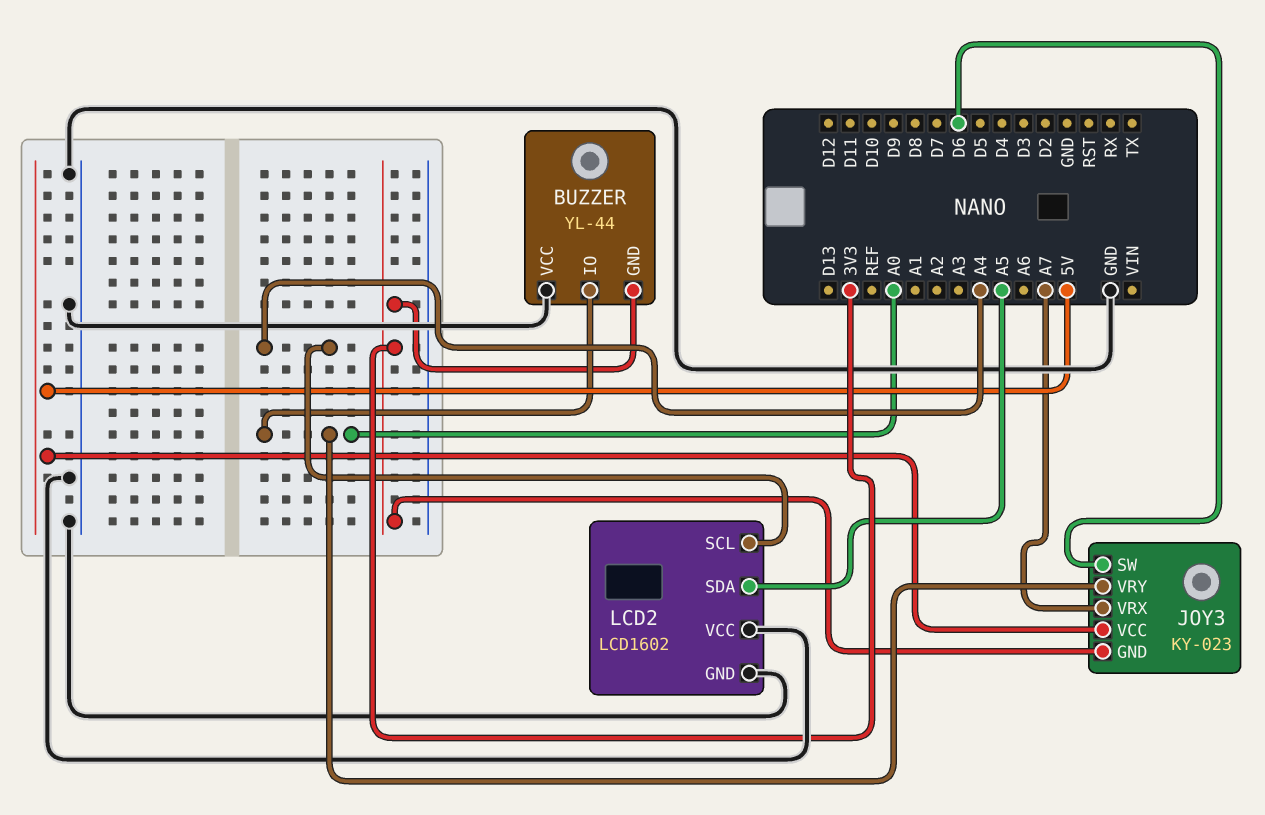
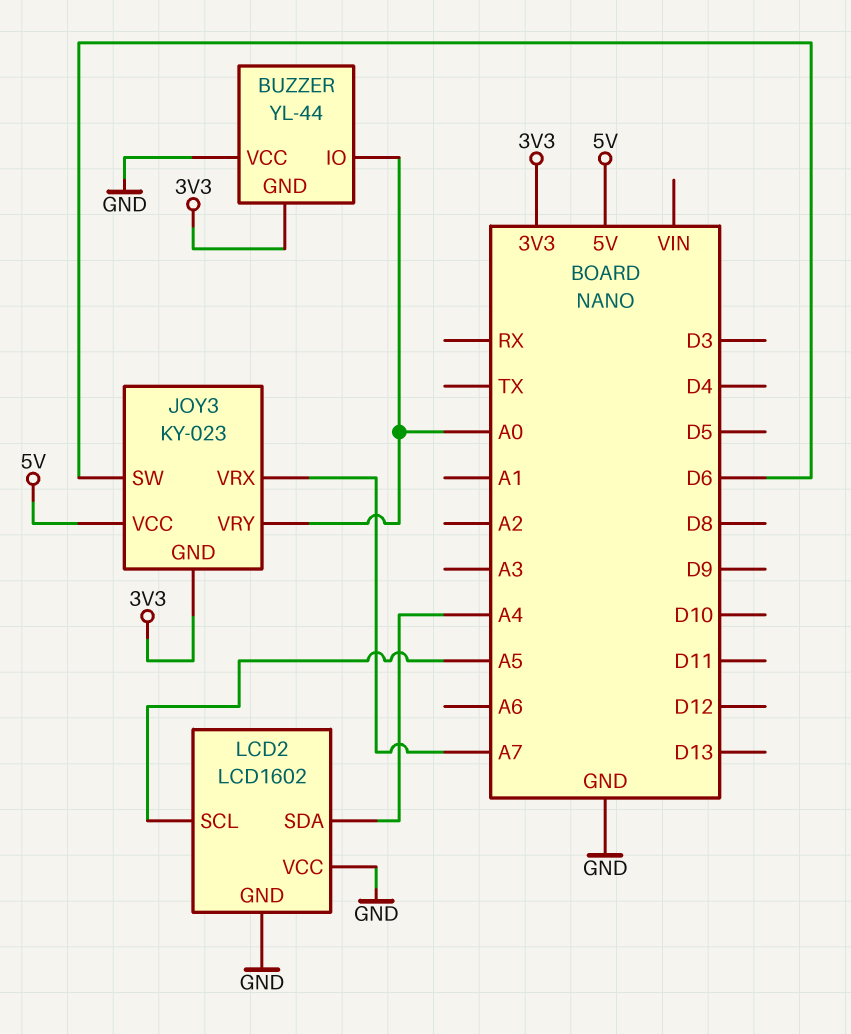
LCD2 pin SCL: A4 -> A5
LCD2 pin SDA: A5 -> A4

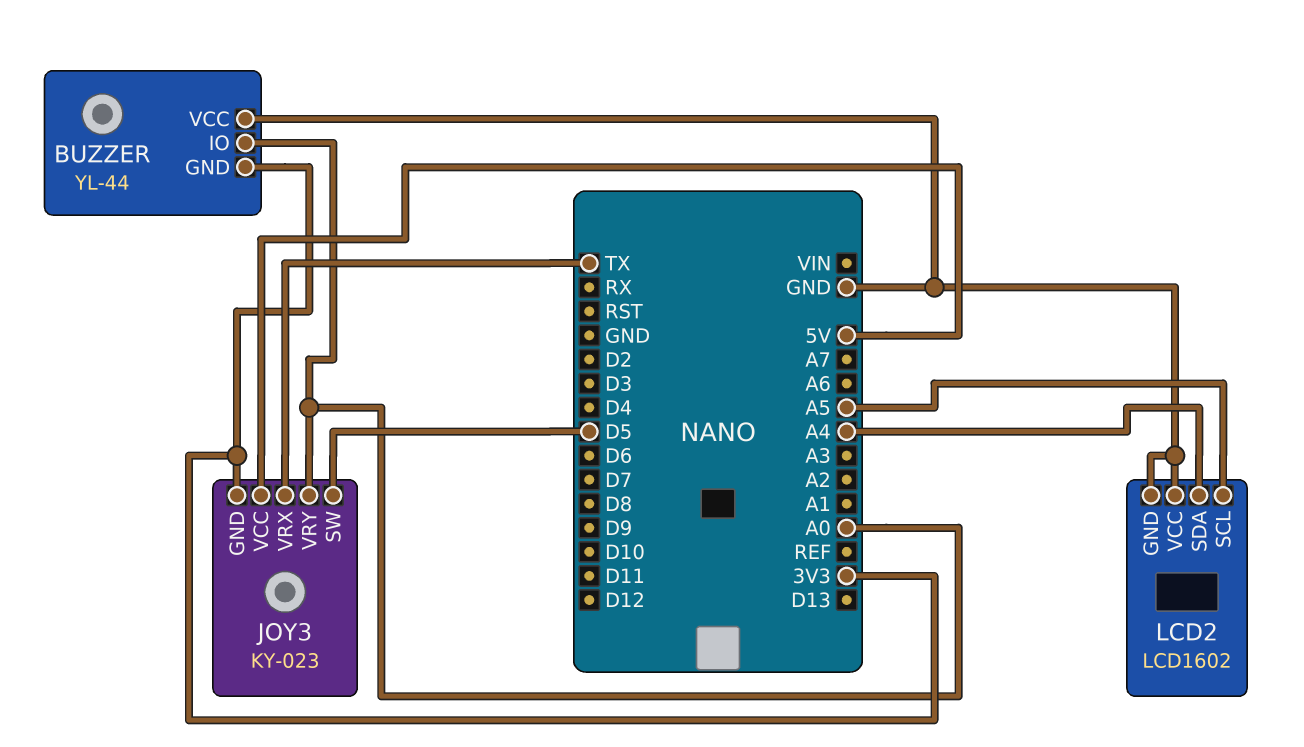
JOY3 pin SW: D6 -> D5
JOY3 pin VRX: A7 -> TX

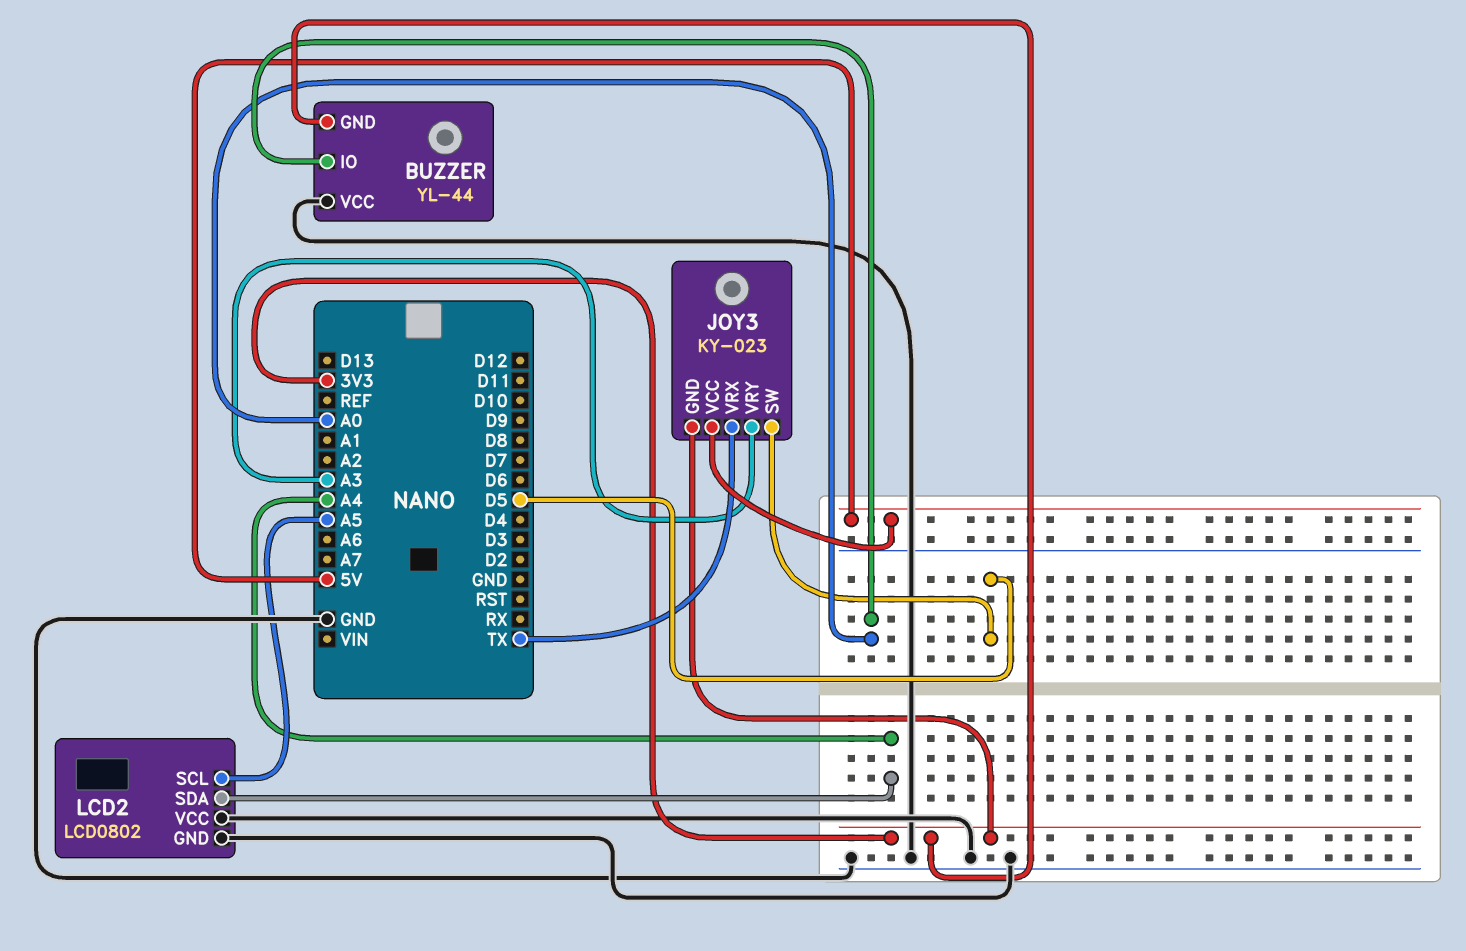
JOY3 pin VRY: A0 -> A3
LCD2: LCD1602 -> LCD0802

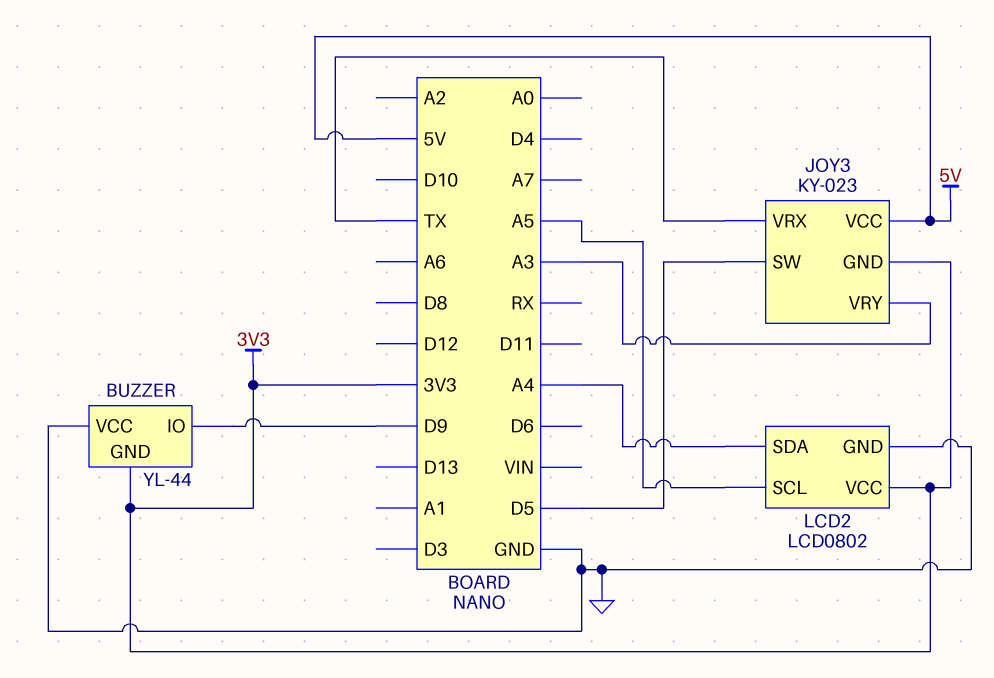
BUZZER pin IO: A0 -> D9
LCD2 pin VCC: GND -> 3V3

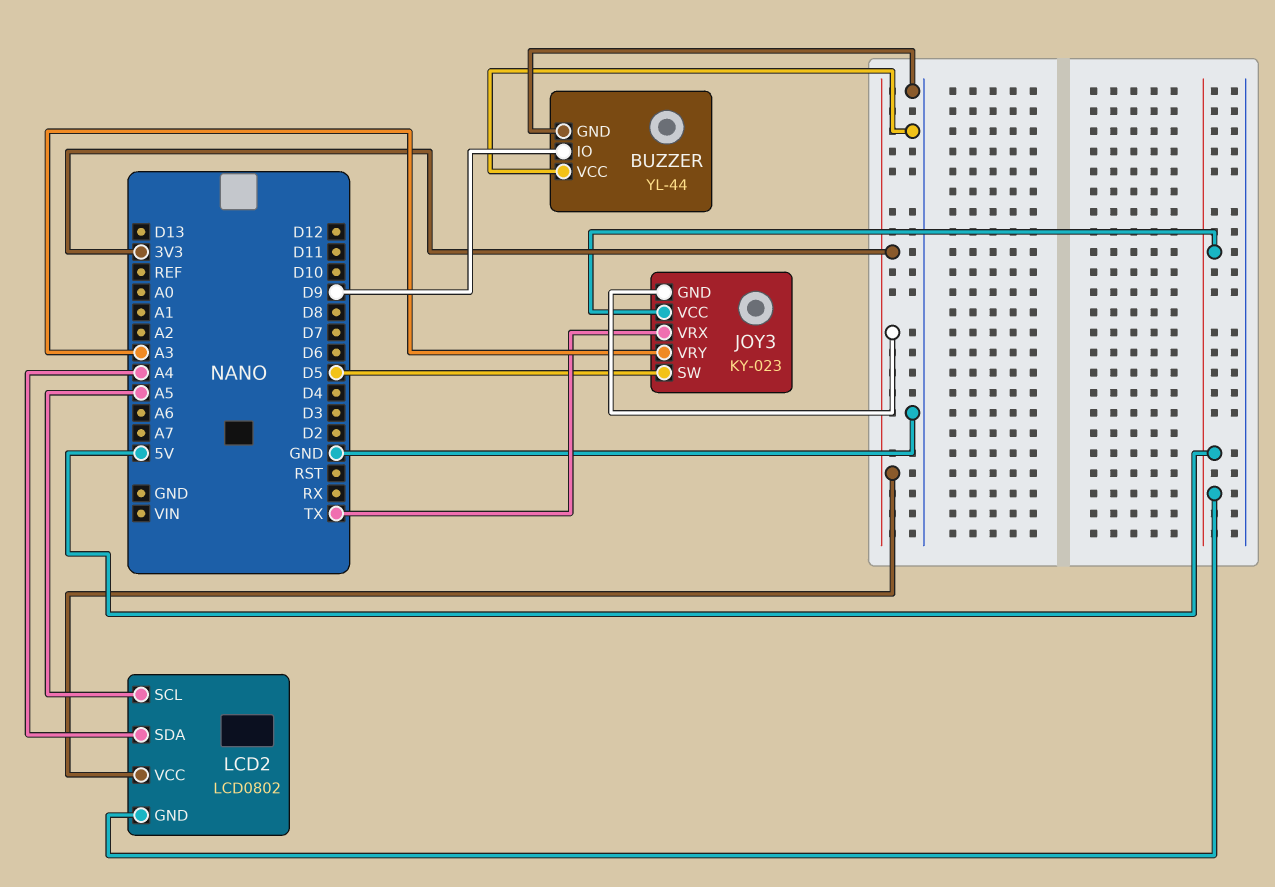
BUZZER pin GND: 3V3 -> GND
LCD2 pin GND: GND -> 5V

